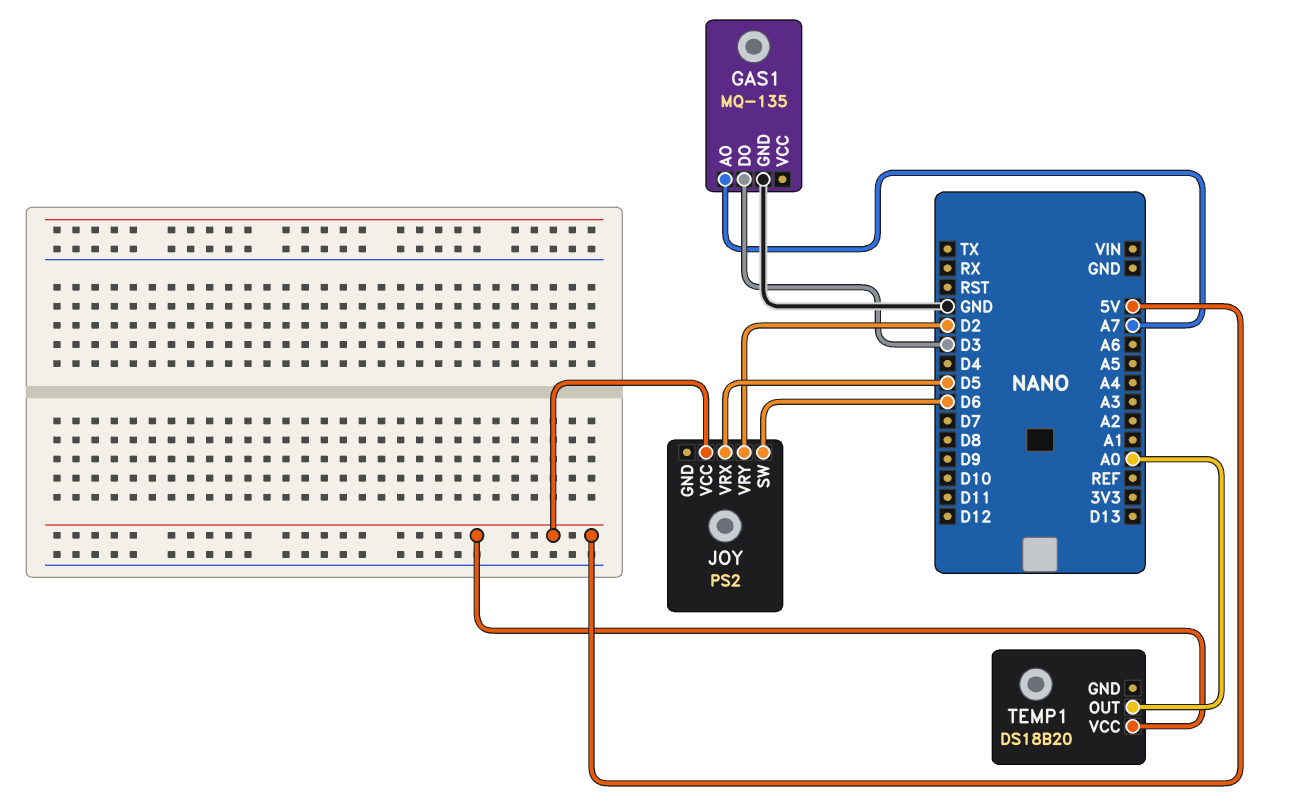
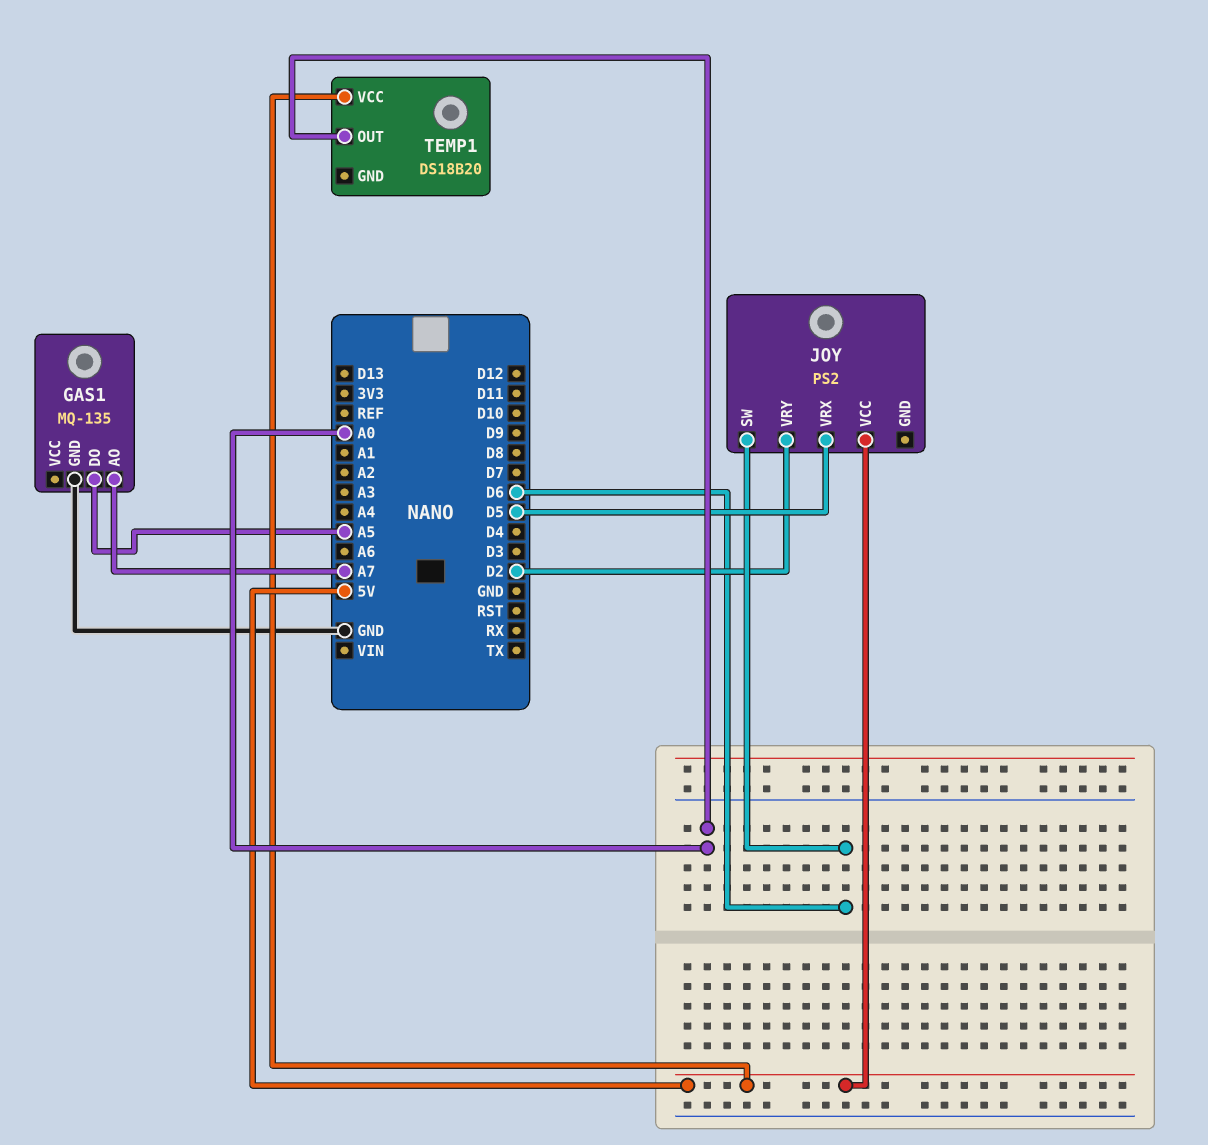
GAS1 pin DO: D3 -> A5

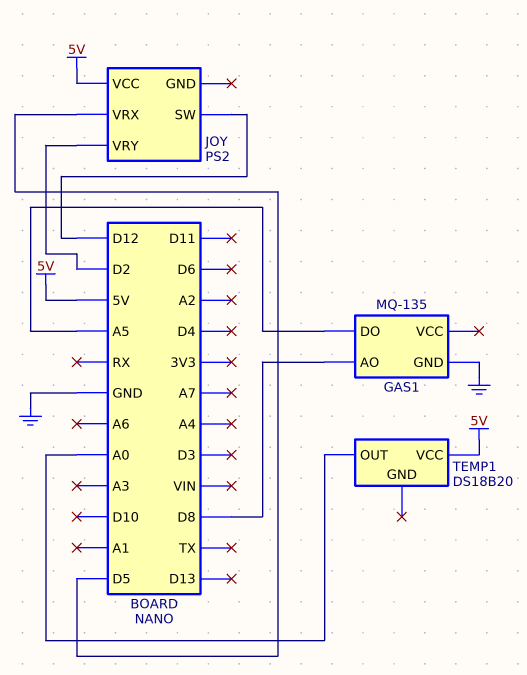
GAS1 pin AO: A7 -> D8
JOY pin SW: D6 -> D12

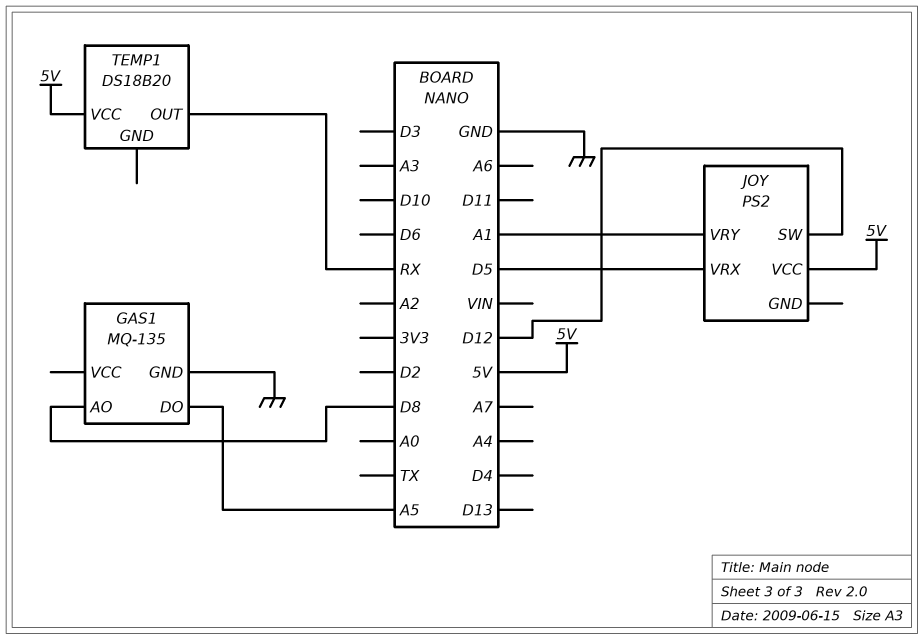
JOY pin VRY: D2 -> A1
TEMP1 pin OUT: A0 -> RX

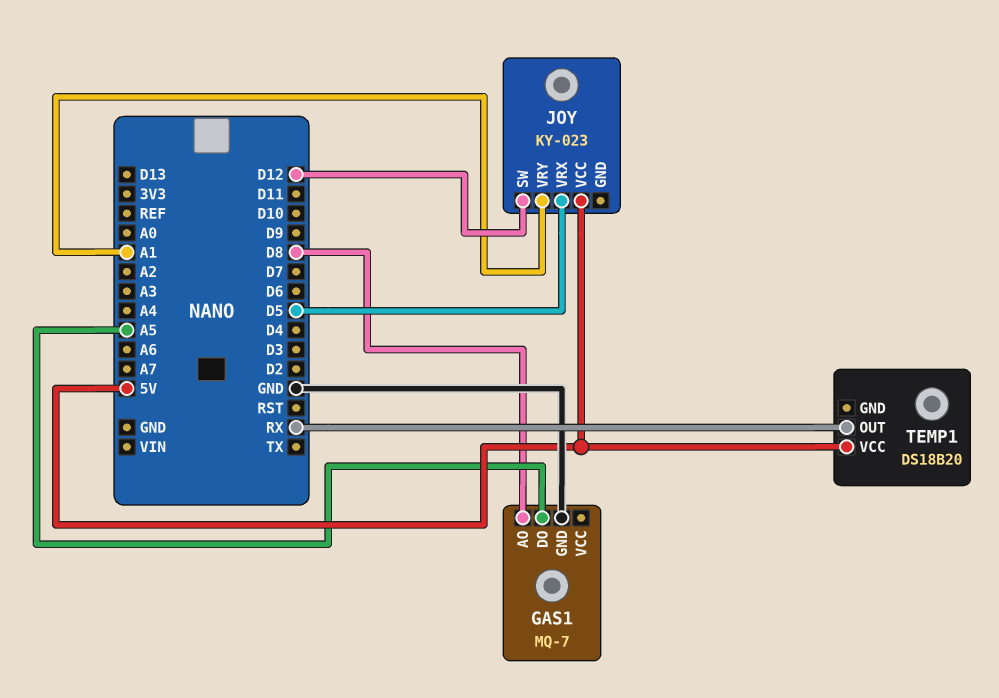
GAS1: MQ-135 -> MQ-7
JOY: PS2 -> KY-023

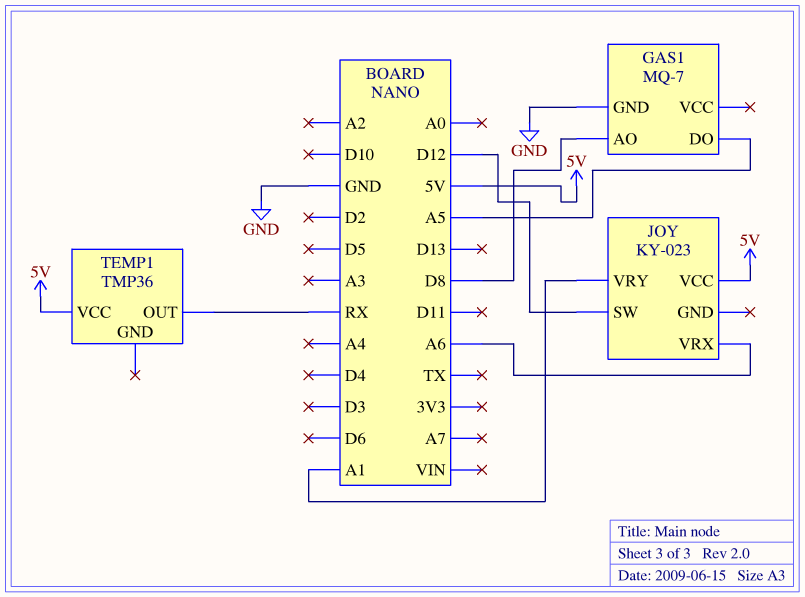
JOY pin VRX: D5 -> A6
TEMP1: DS18B20 -> TMP36

